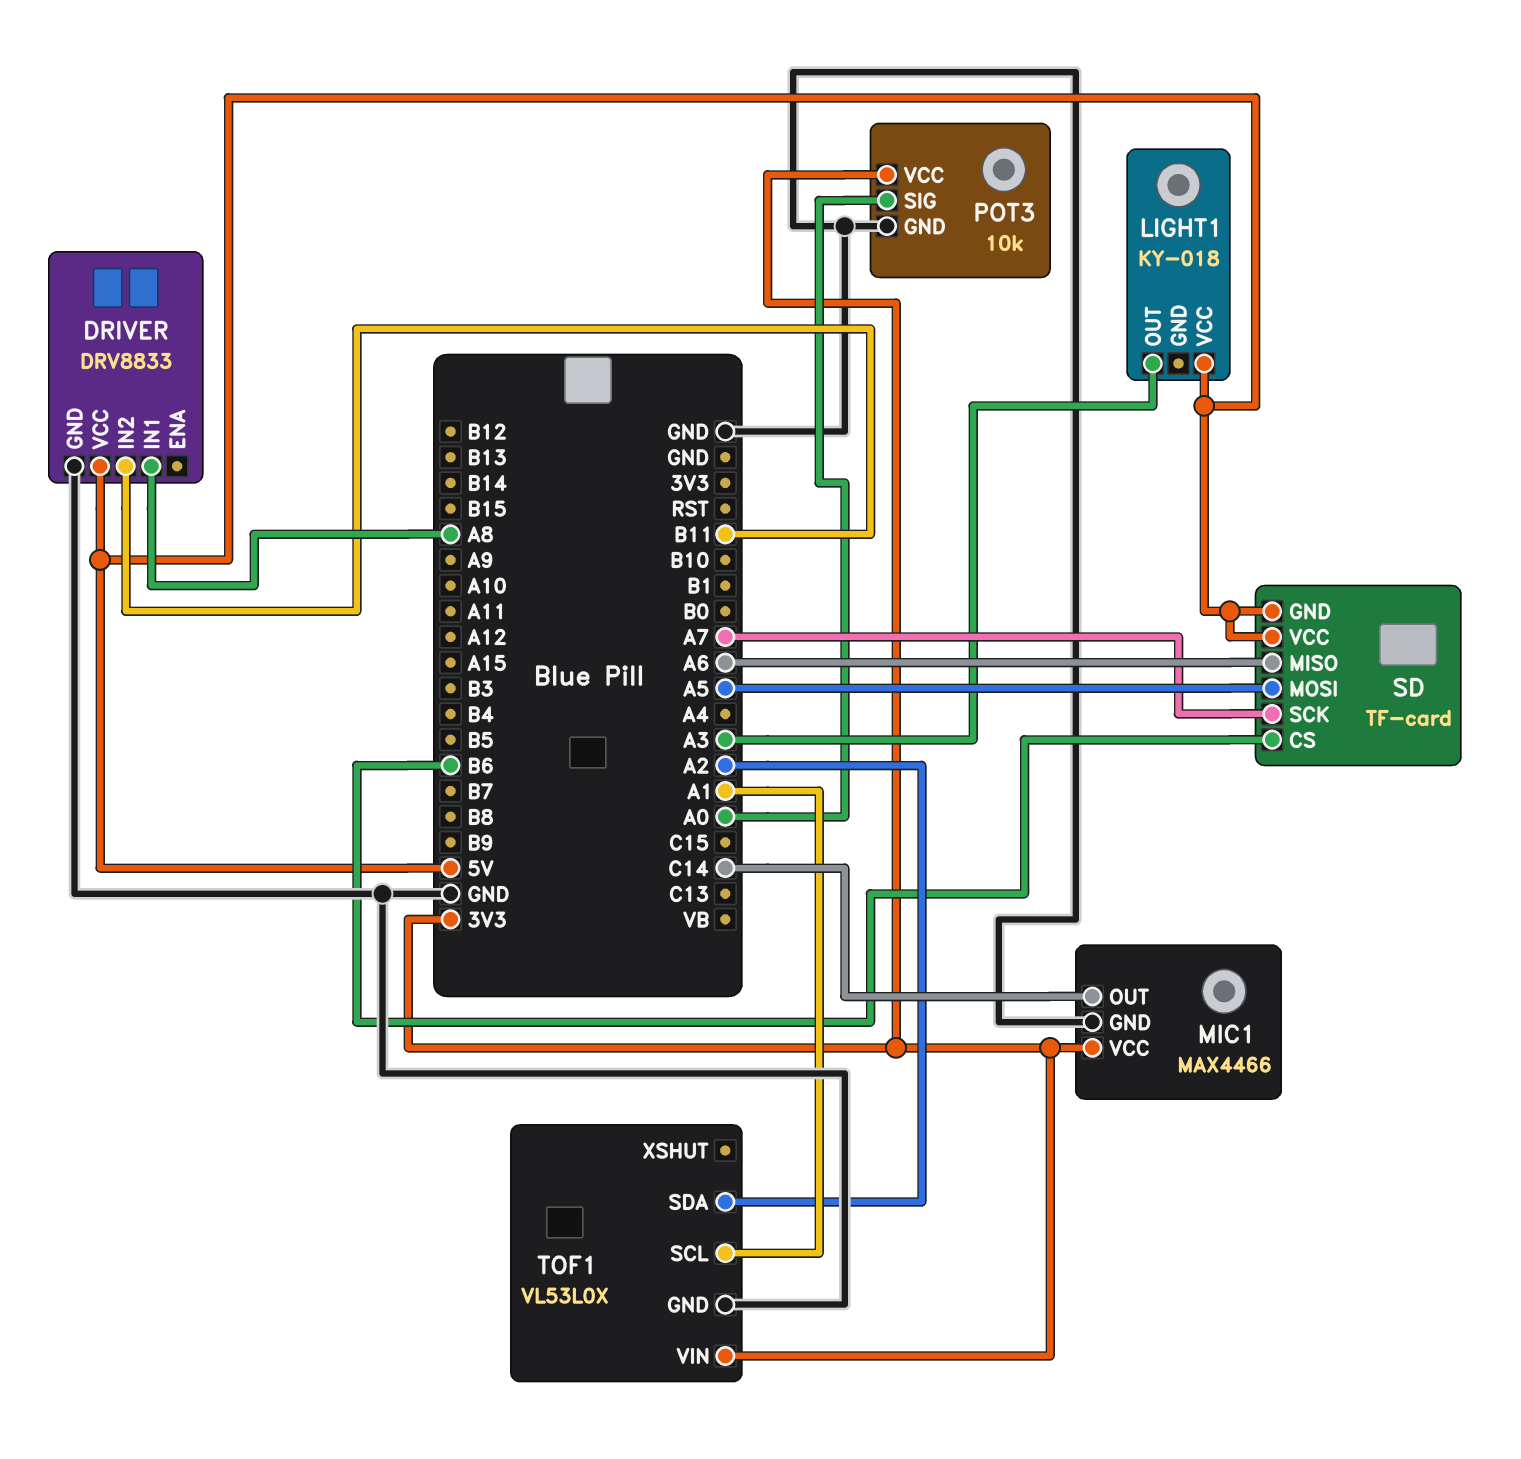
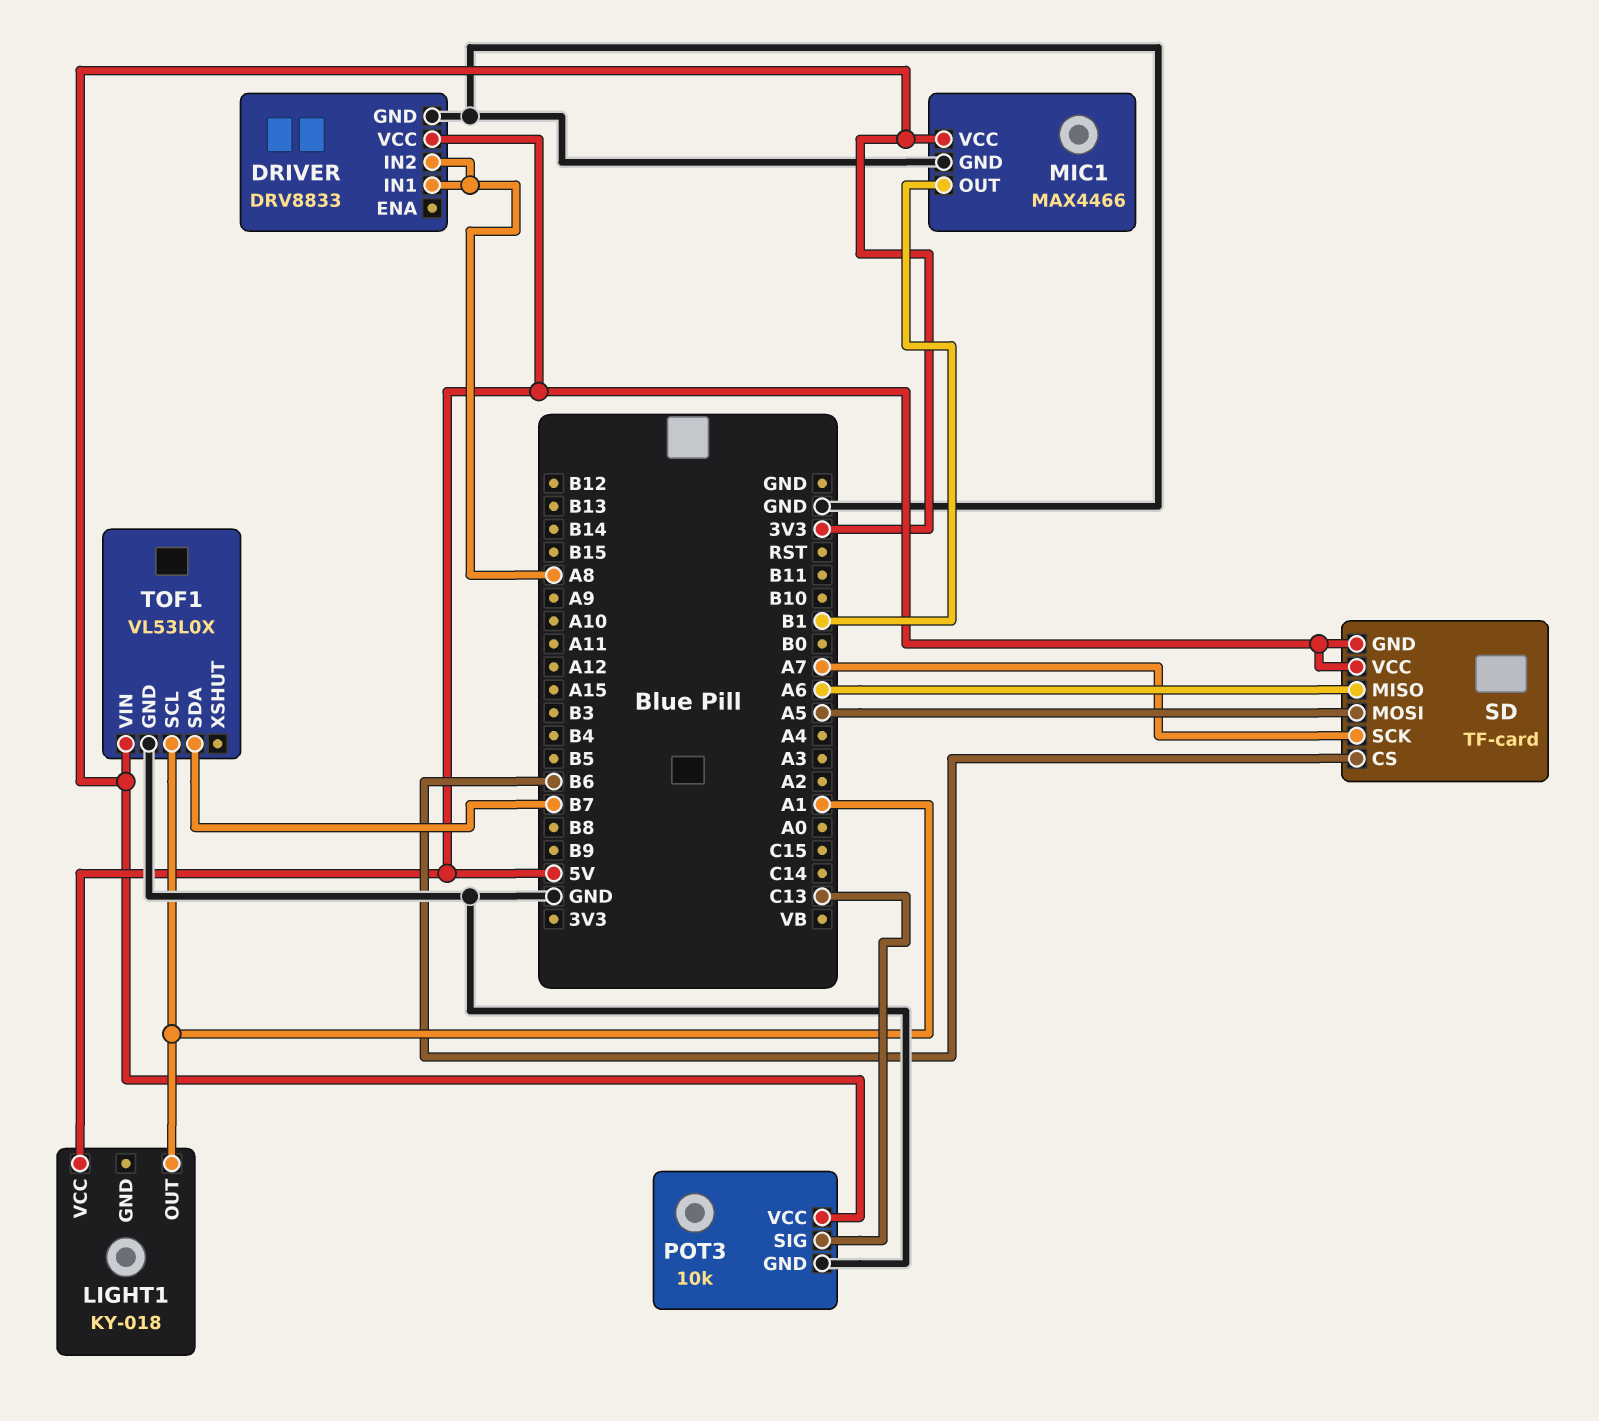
DRIVER pin IN2: B11 -> A8
LIGHT1 pin OUT: A3 -> A1
MIC1 pin OUT: C14 -> B1
POT3 pin SIG: A0 -> C13
TOF1 pin SDA: A2 -> B7

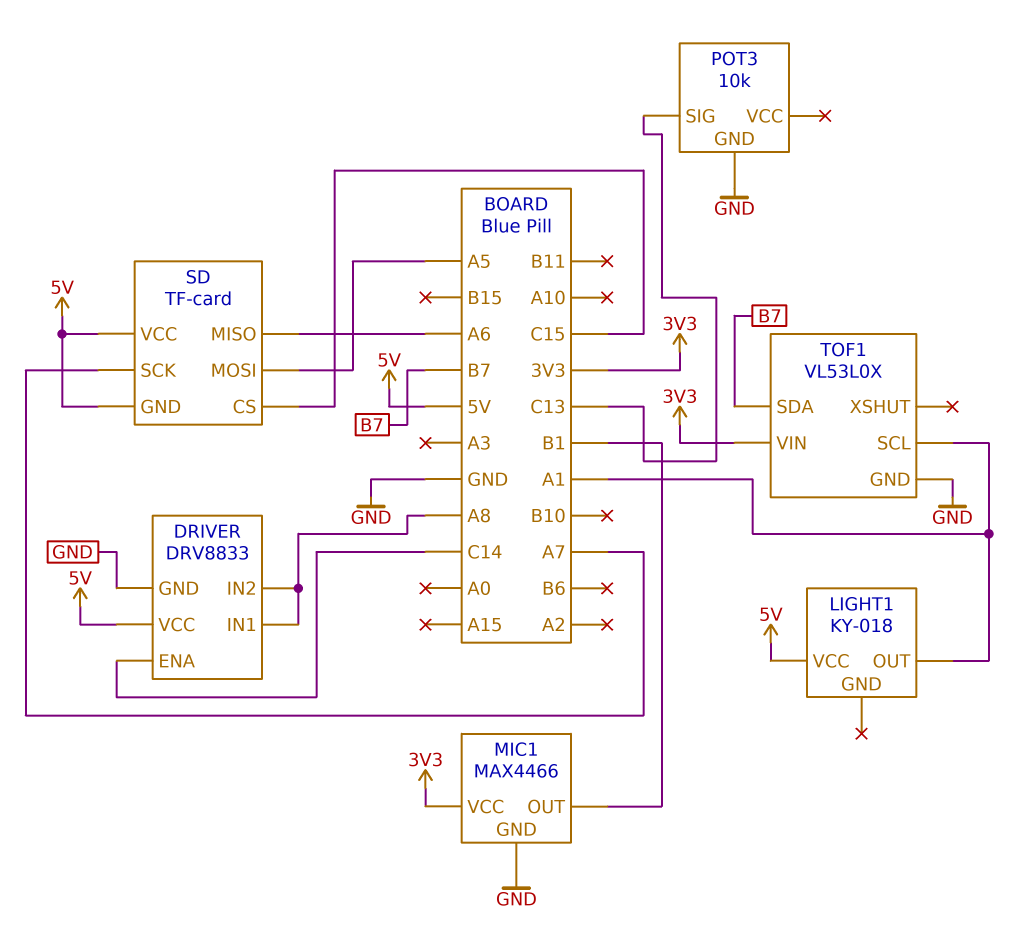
DRIVER pin ENA: none -> C14
POT3 pin VCC: 3V3 -> none
SD pin CS: B6 -> C15

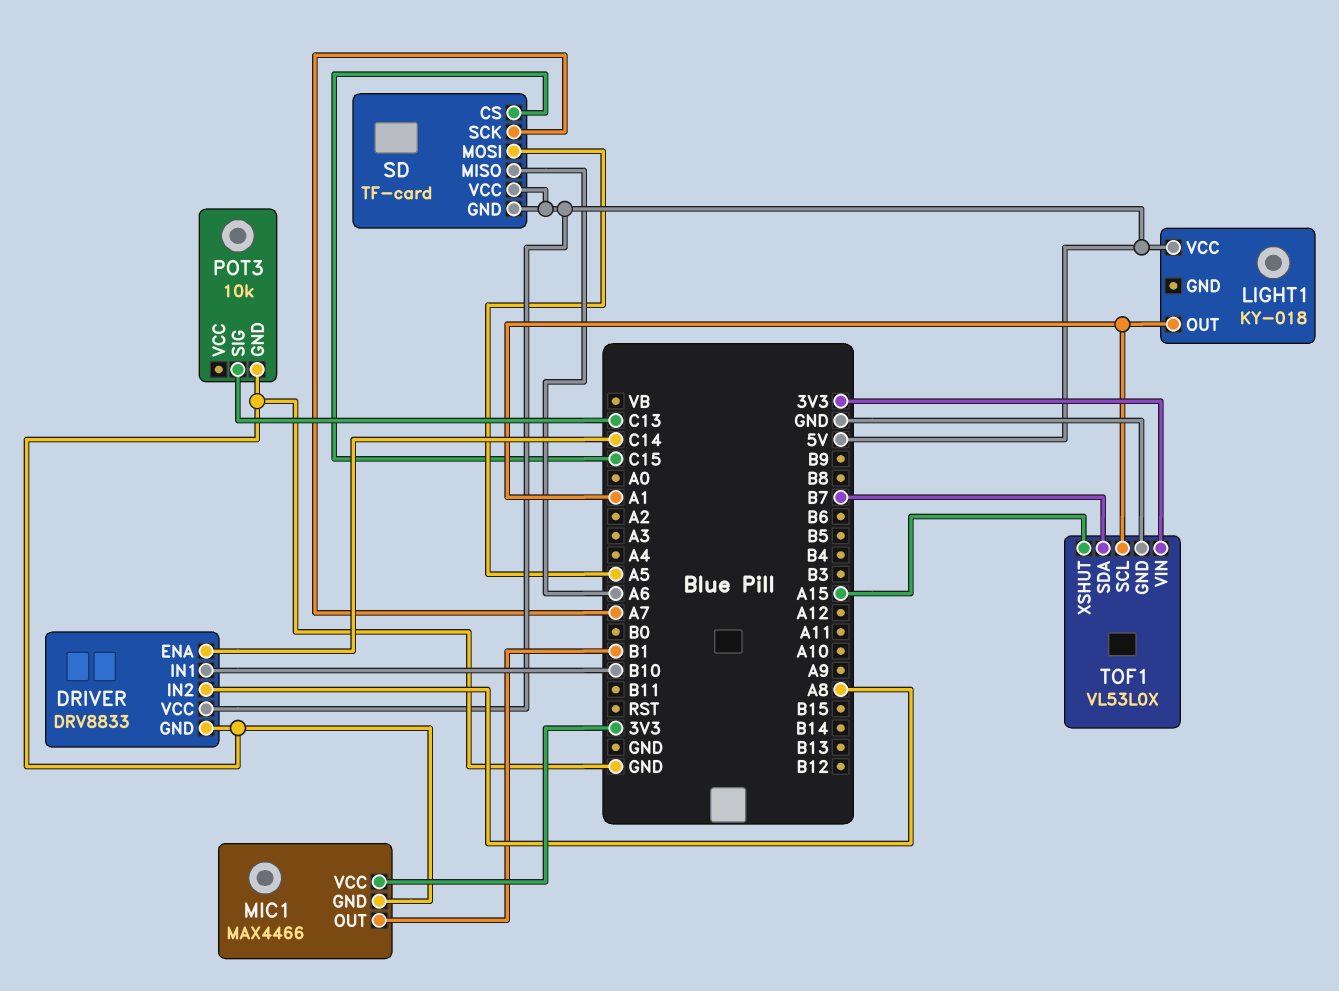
DRIVER pin IN1: A8 -> B10
TOF1 pin XSHUT: none -> A15

